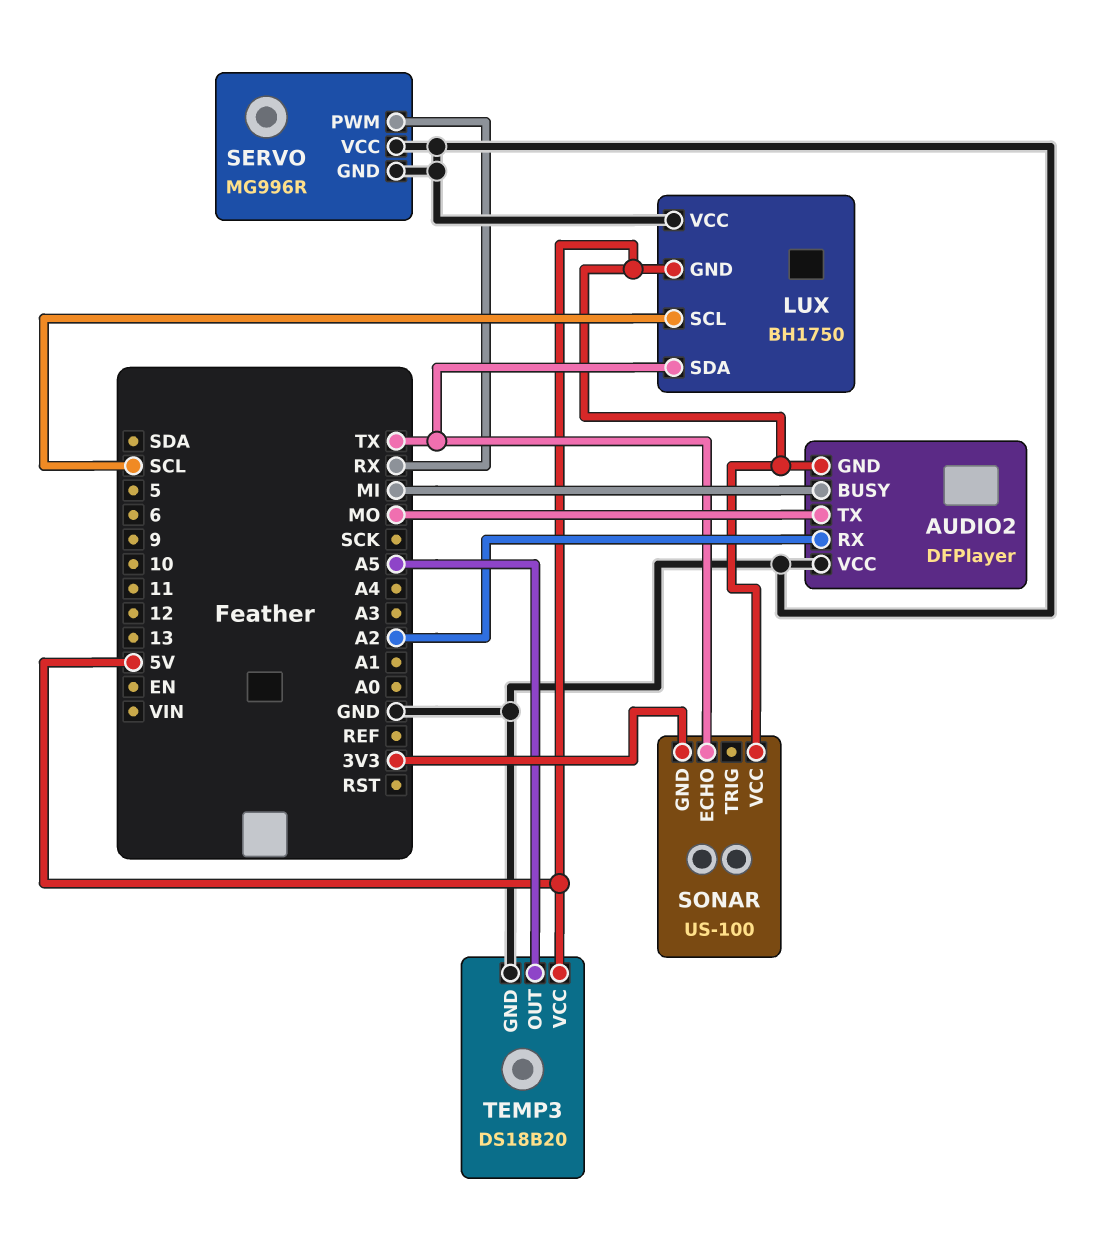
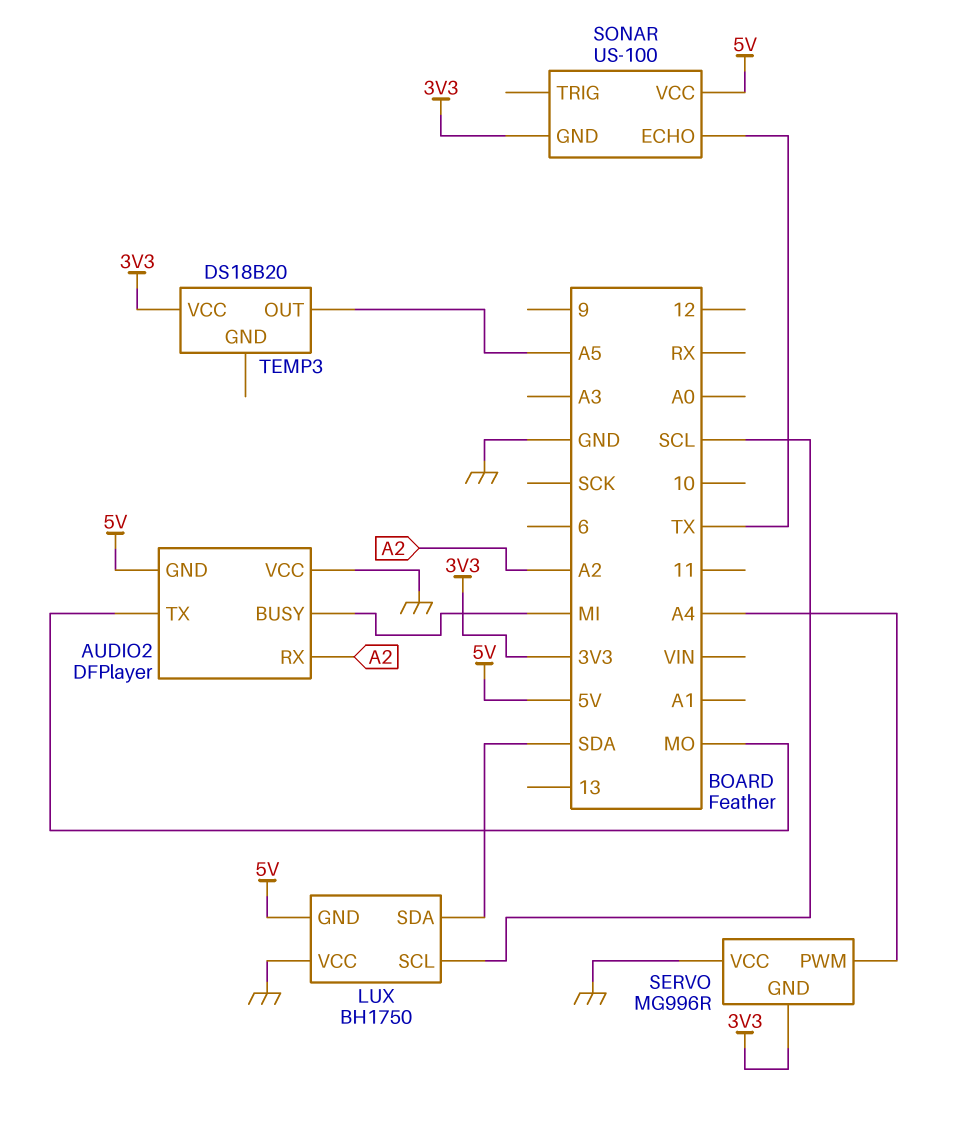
LUX pin SDA: TX -> SDA
SERVO pin GND: GND -> 3V3
SERVO pin PWM: RX -> A4
TEMP3 pin GND: GND -> none
TEMP3 pin VCC: 5V -> 3V3

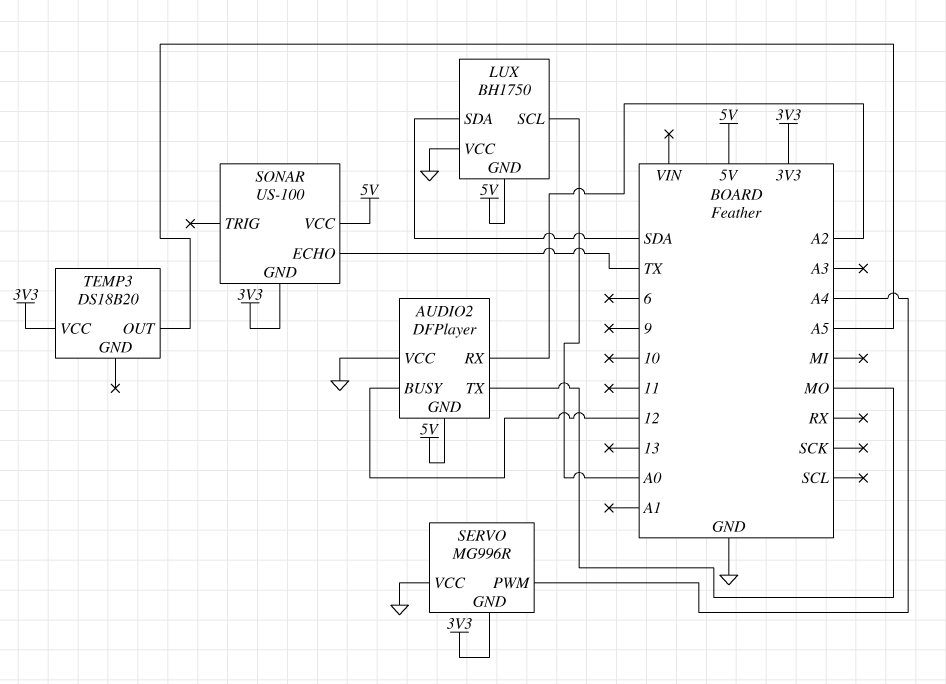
AUDIO2 pin BUSY: MI -> 12
LUX pin SCL: SCL -> A0

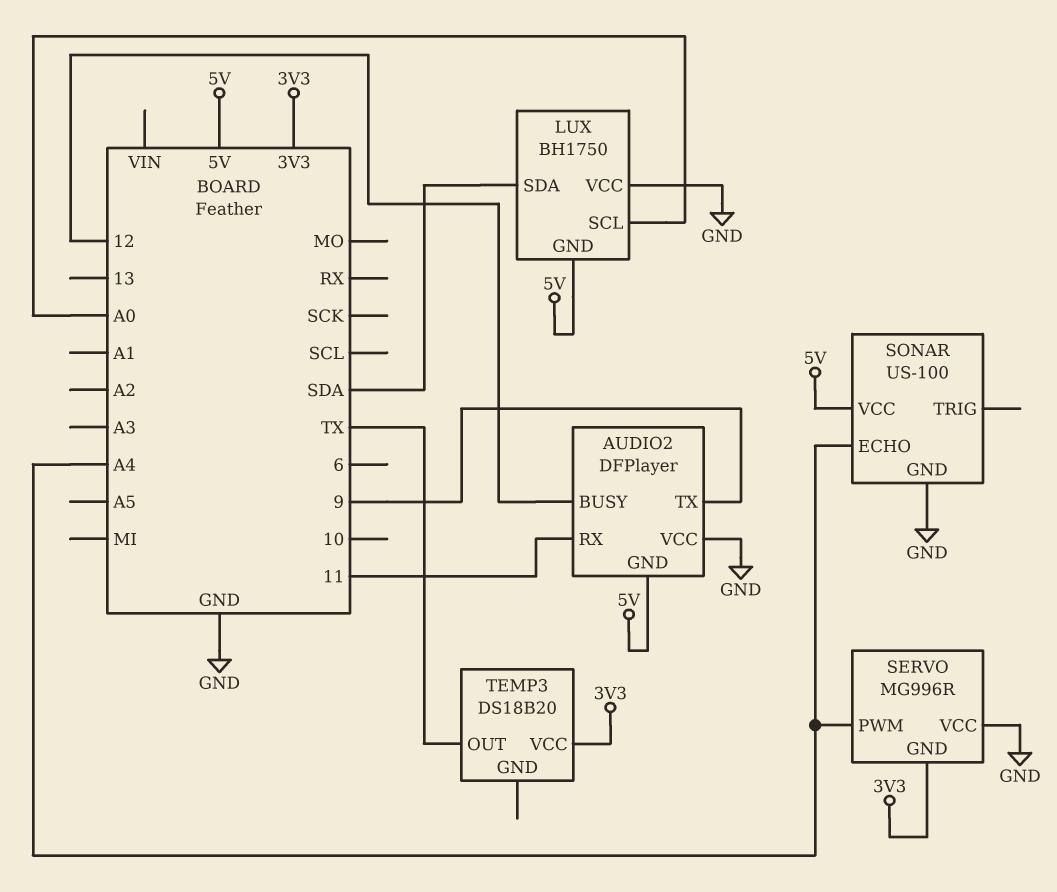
AUDIO2 pin RX: A2 -> 11
AUDIO2 pin TX: MO -> 9
SONAR pin ECHO: TX -> A4
SONAR pin GND: 3V3 -> GND
TEMP3 pin OUT: A5 -> TX

